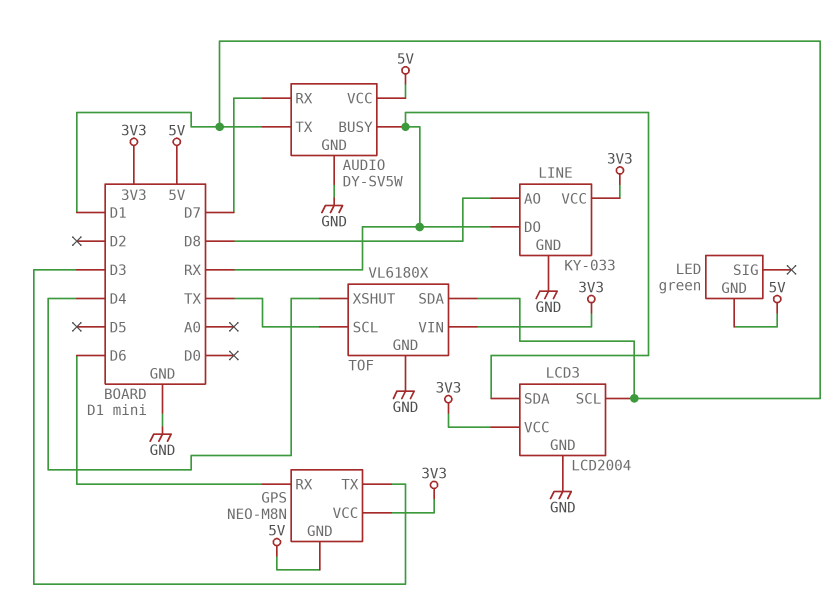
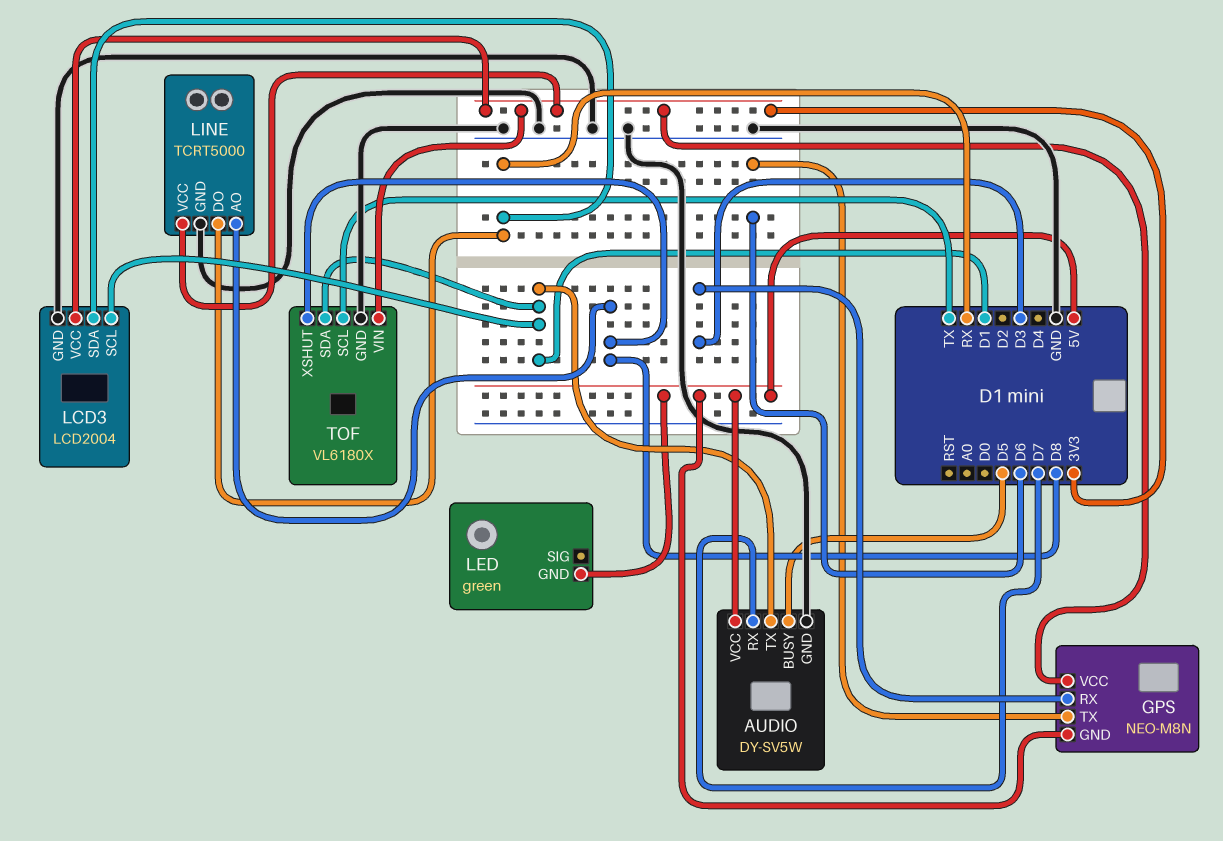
AUDIO pin BUSY: RX -> D5
GPS pin RX: D6 -> D3
GPS pin TX: D3 -> D6
LINE: KY-033 -> TCRT5000
TOF pin XSHUT: D4 -> D8

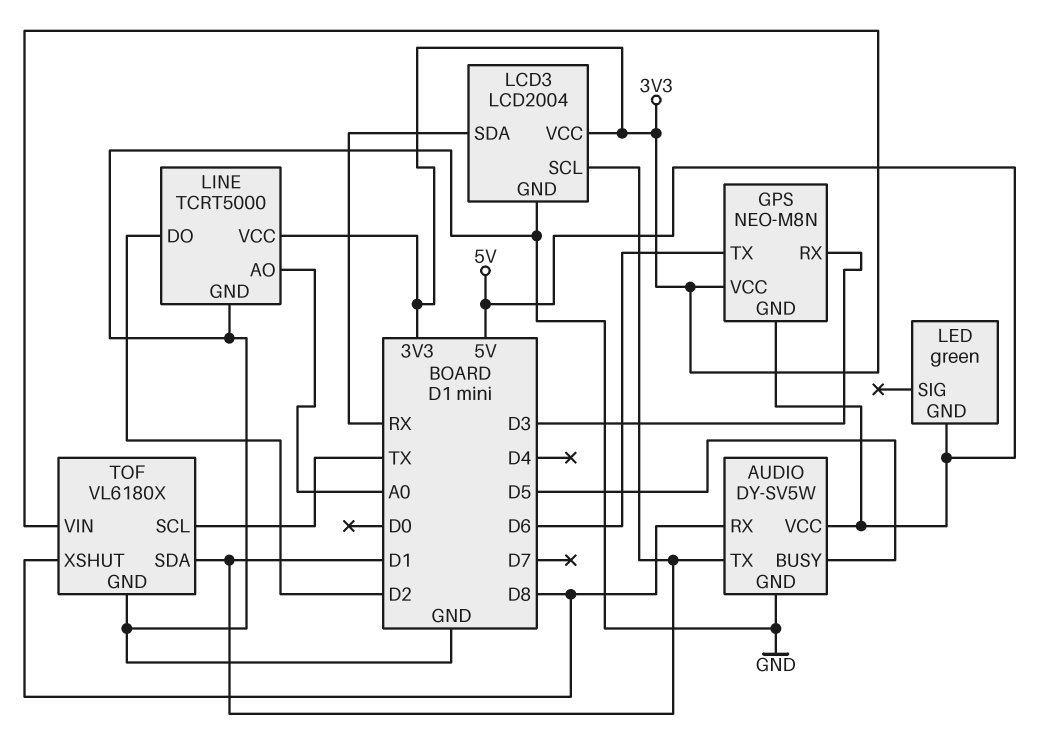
AUDIO pin RX: D7 -> D8
LINE pin AO: D8 -> A0
LINE pin DO: RX -> D2

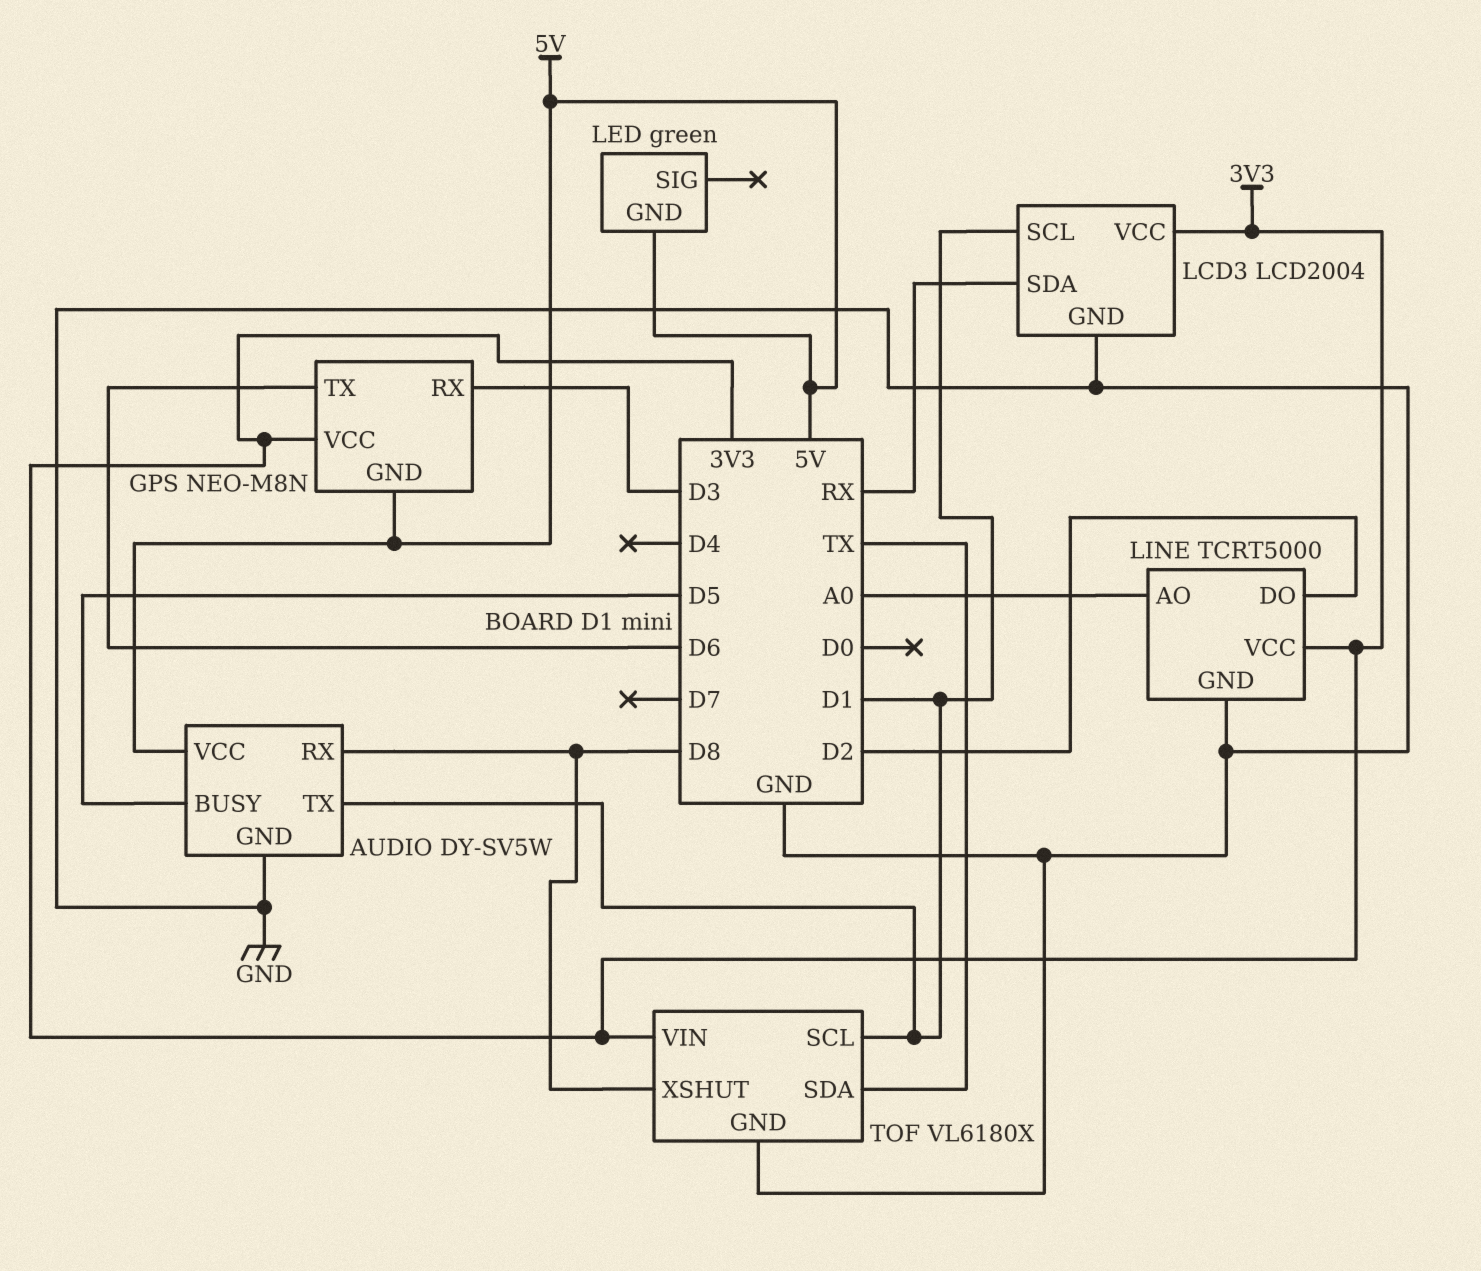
TOF pin SCL: TX -> D1
TOF pin SDA: D1 -> TX

